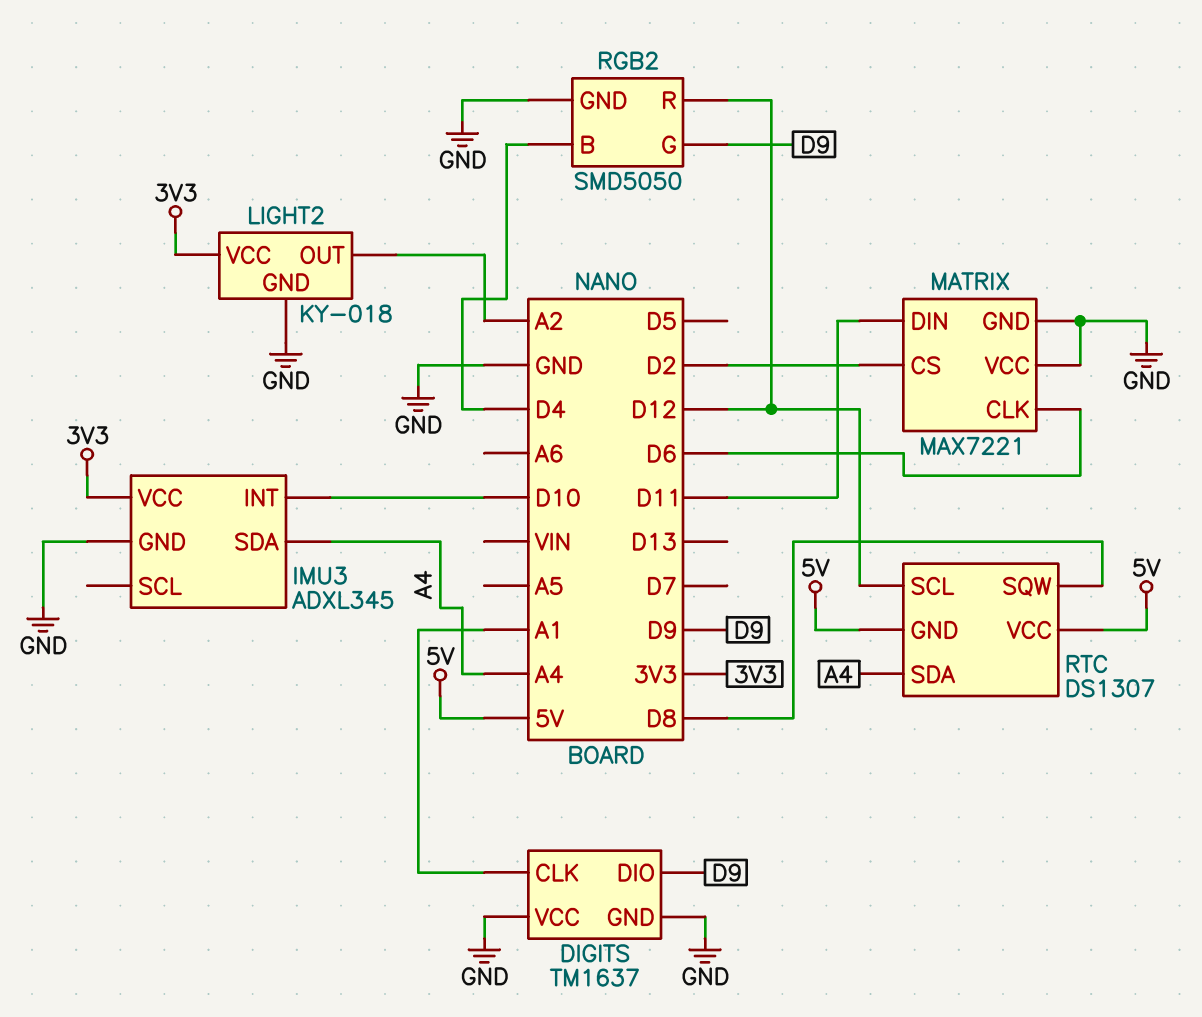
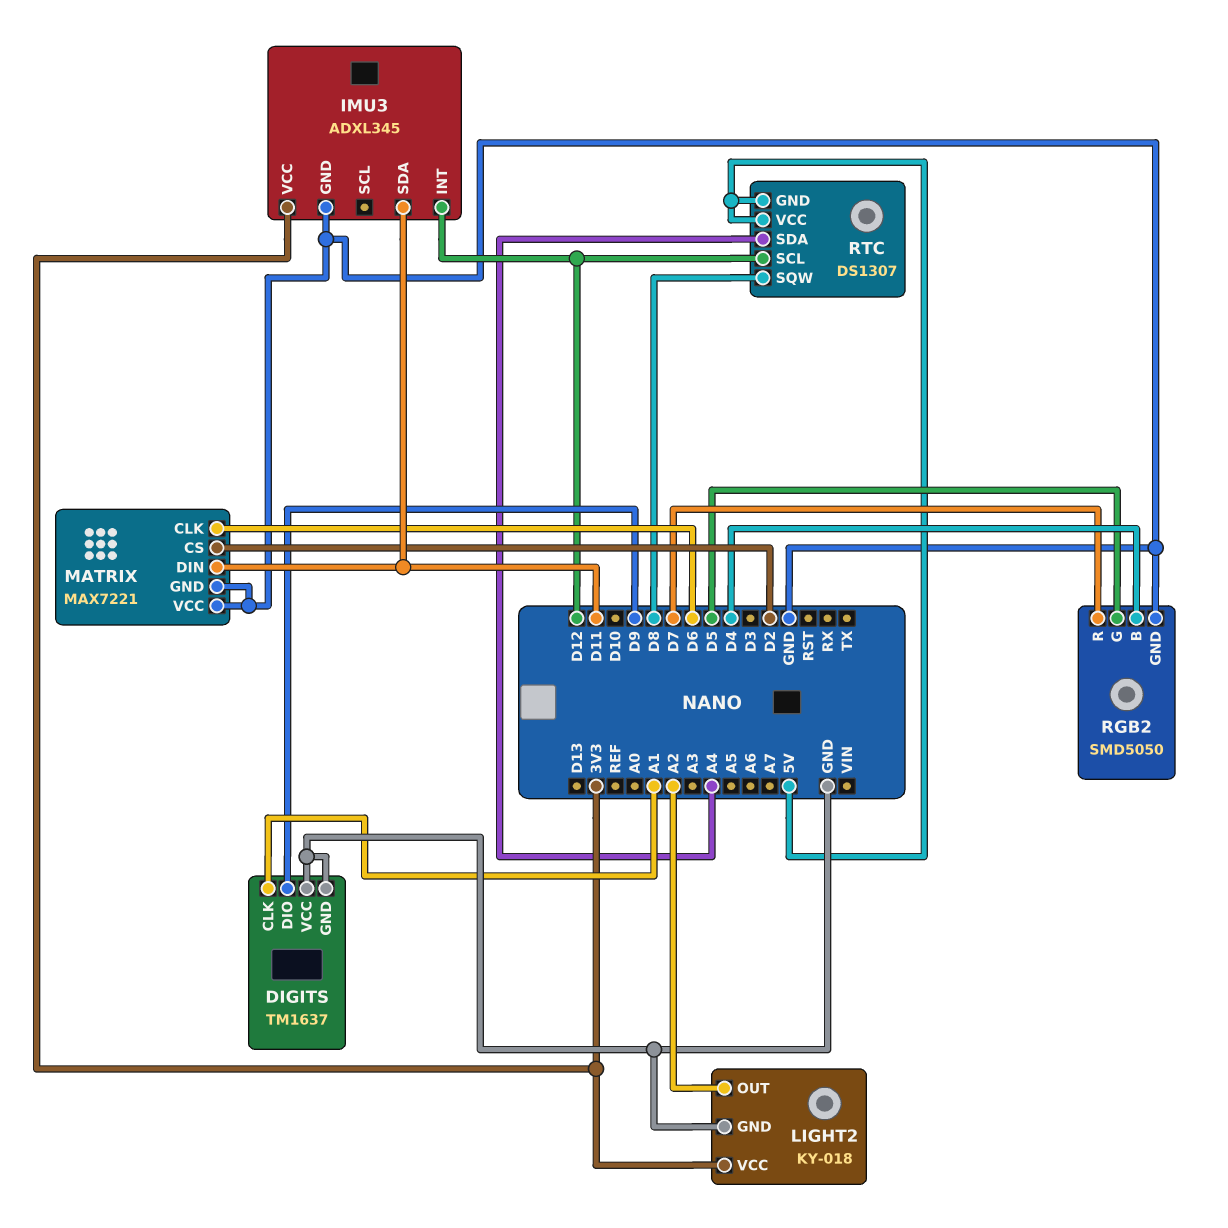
IMU3 pin INT: D10 -> D12
IMU3 pin SDA: A4 -> D11
RGB2 pin G: D9 -> D5
RGB2 pin R: D12 -> D7

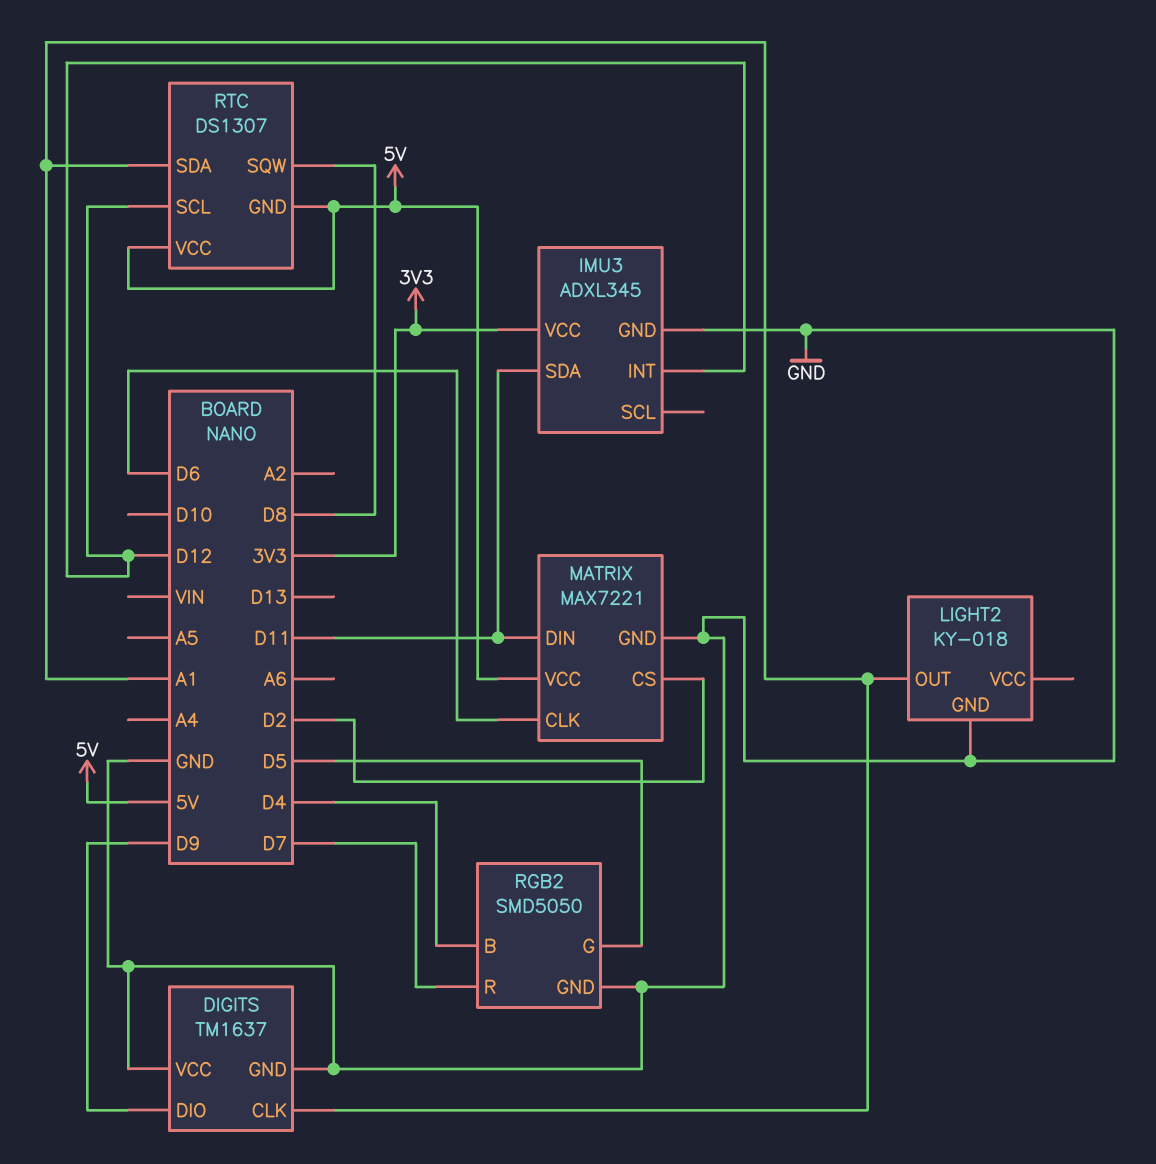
LIGHT2 pin OUT: A2 -> A1
LIGHT2 pin VCC: 3V3 -> none
MATRIX pin VCC: GND -> 5V
RTC pin SDA: A4 -> A1

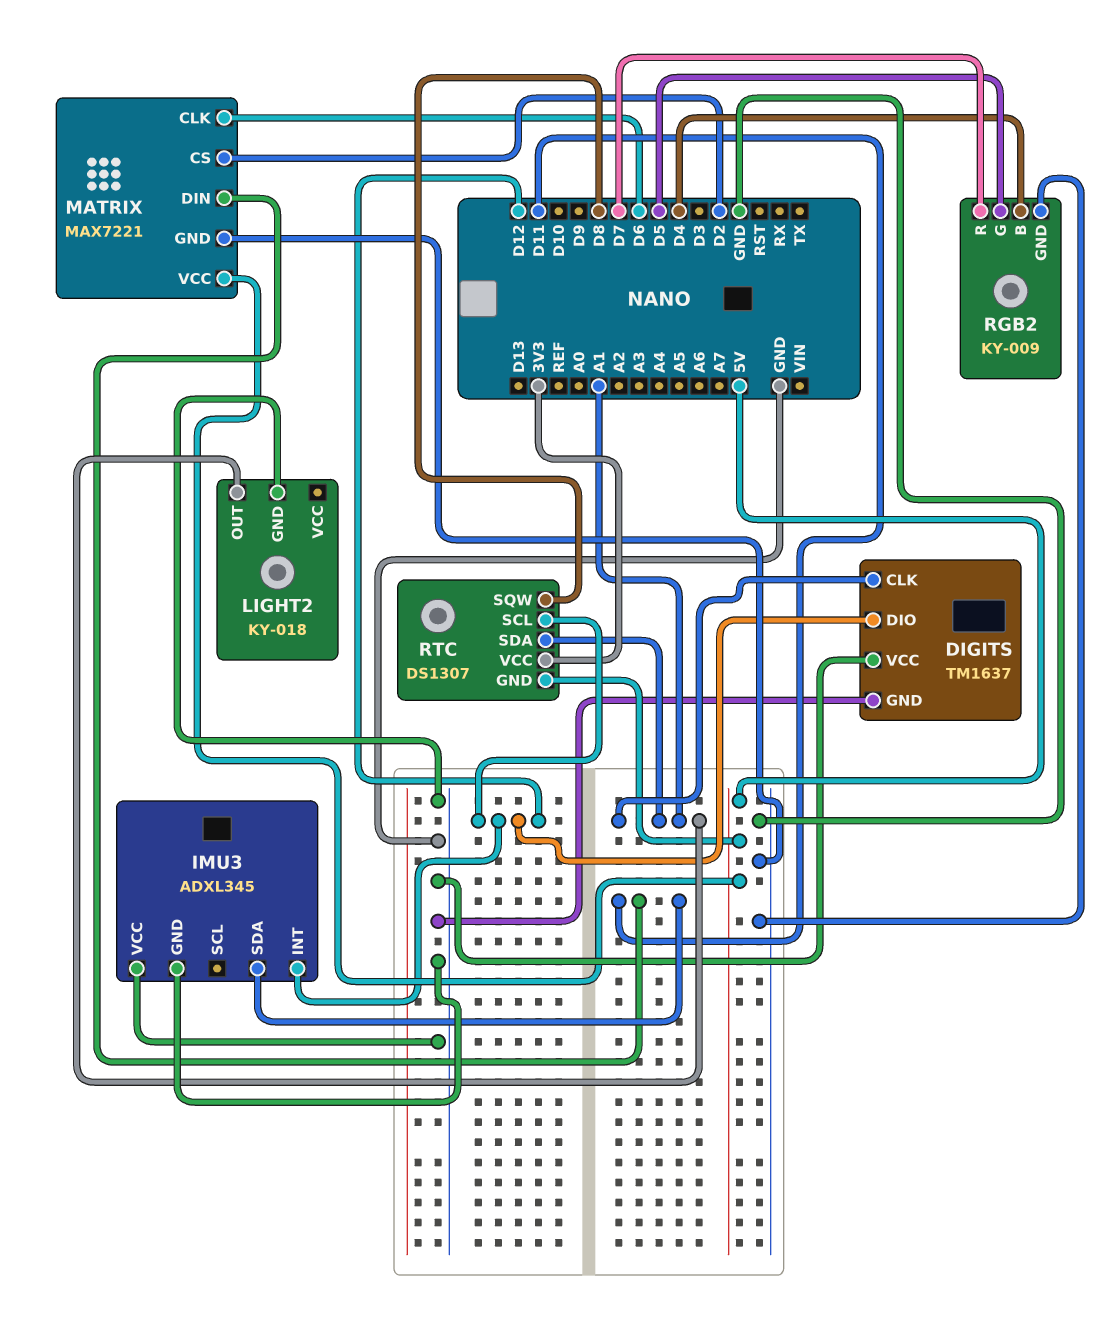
DIGITS pin DIO: D9 -> D12
IMU3 pin VCC: 3V3 -> GND
RGB2: SMD5050 -> KY-009
RTC pin VCC: 5V -> 3V3

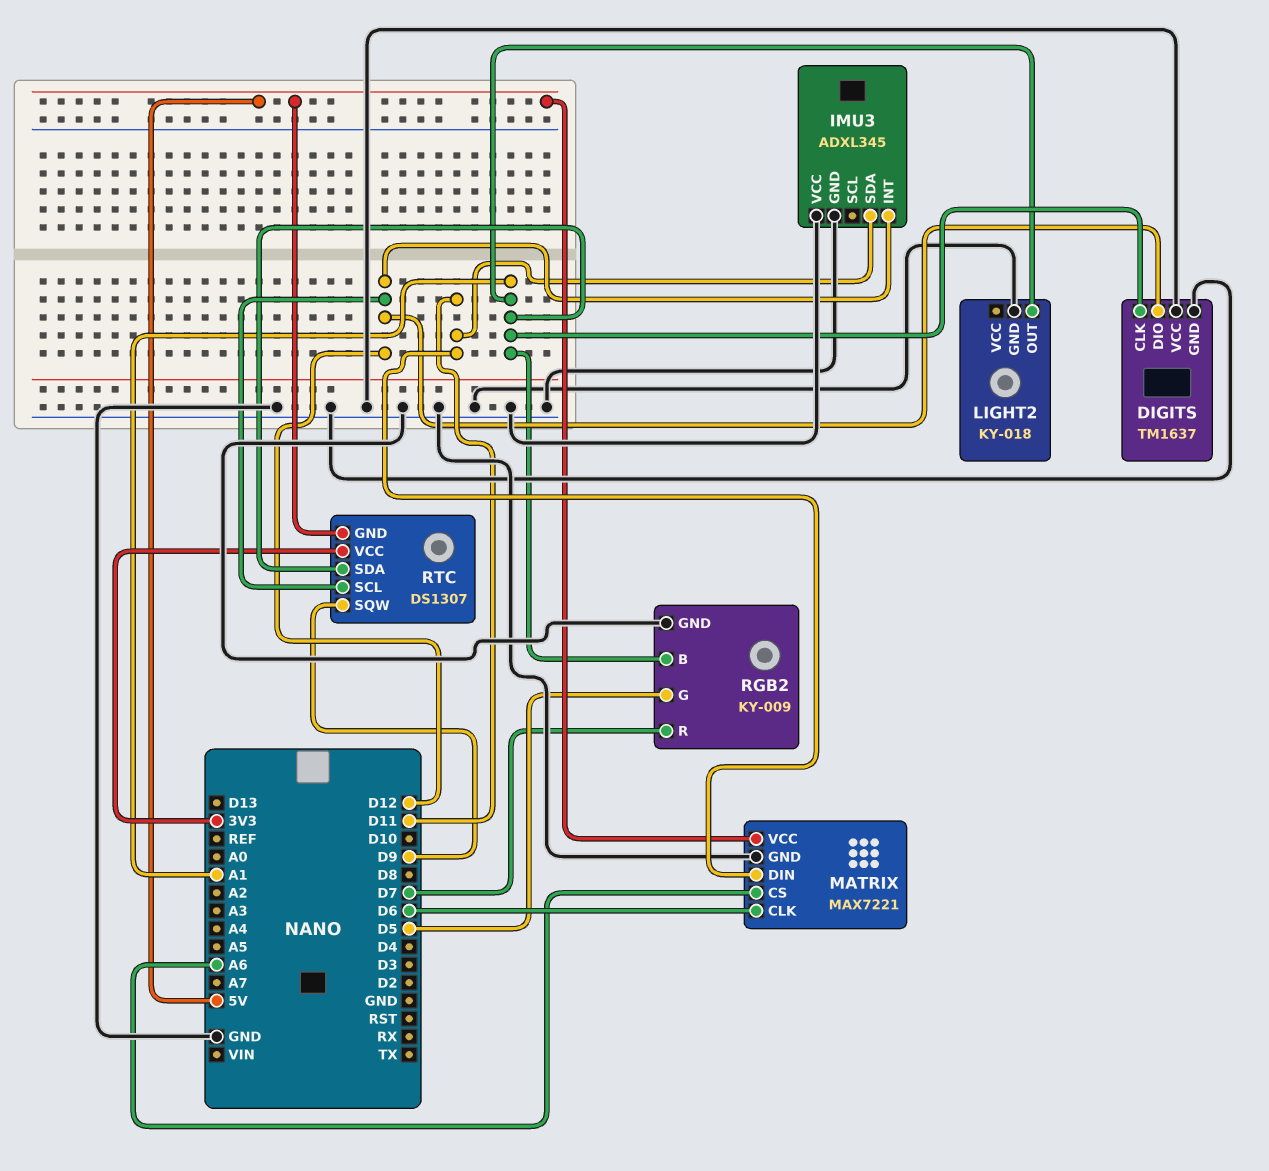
MATRIX pin CS: D2 -> A6
RGB2 pin B: D4 -> A1
RTC pin SQW: D8 -> D9

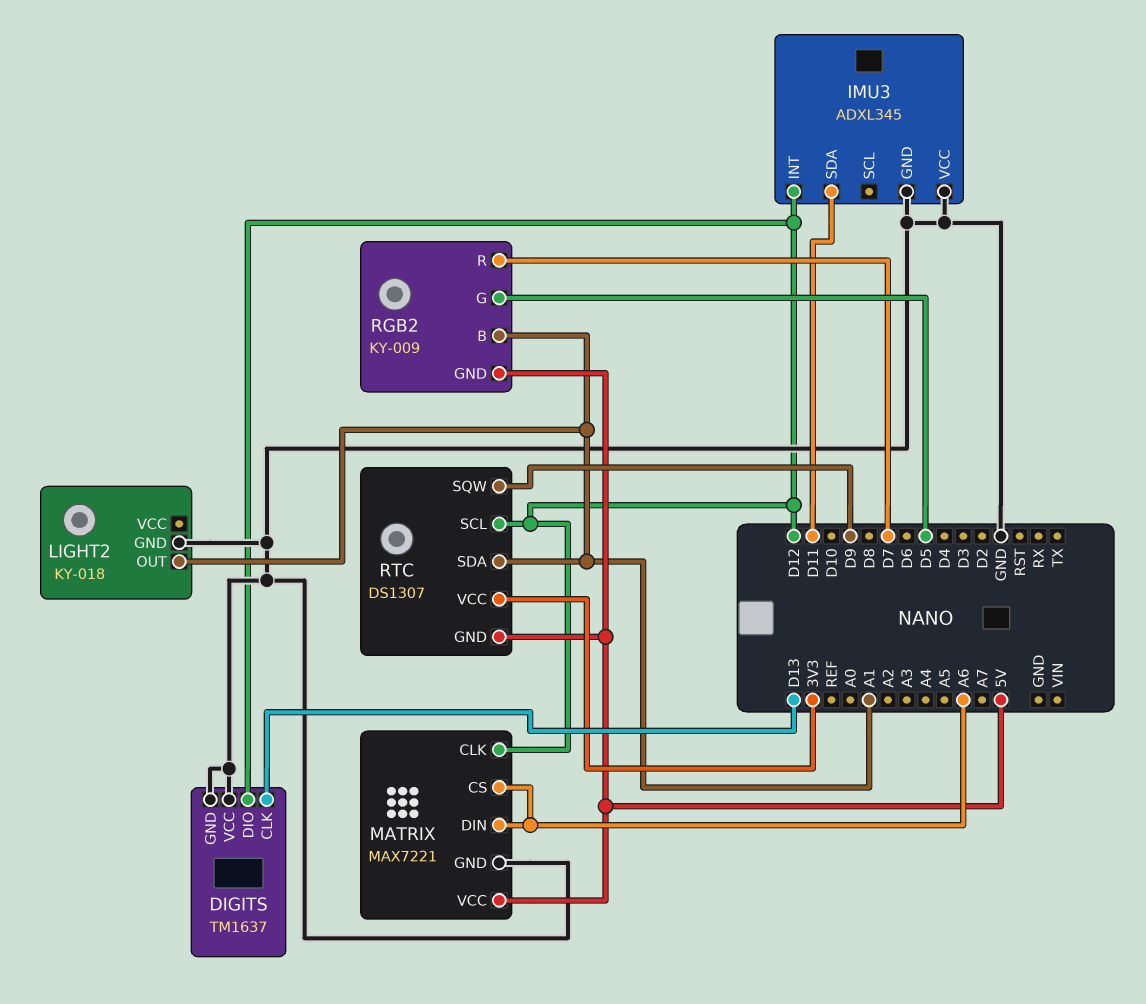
DIGITS pin CLK: A1 -> D13
MATRIX pin CLK: D6 -> D12
MATRIX pin DIN: D11 -> A6
RGB2 pin GND: GND -> 5V

